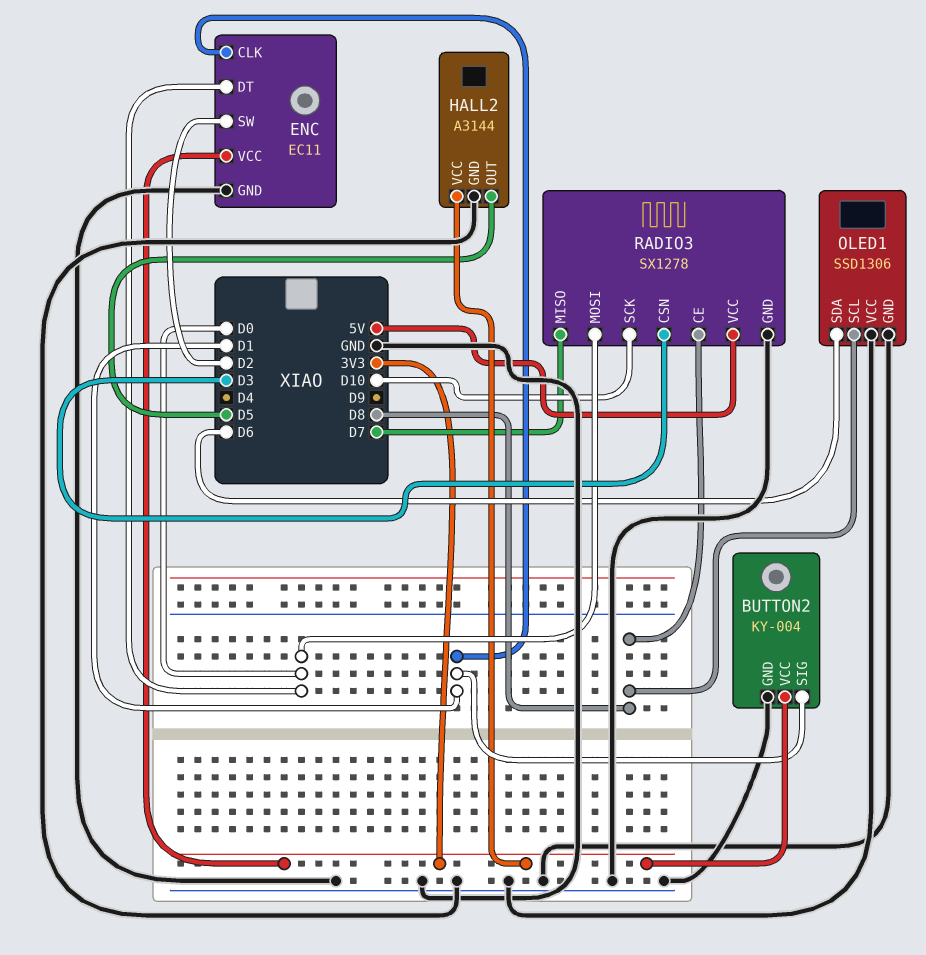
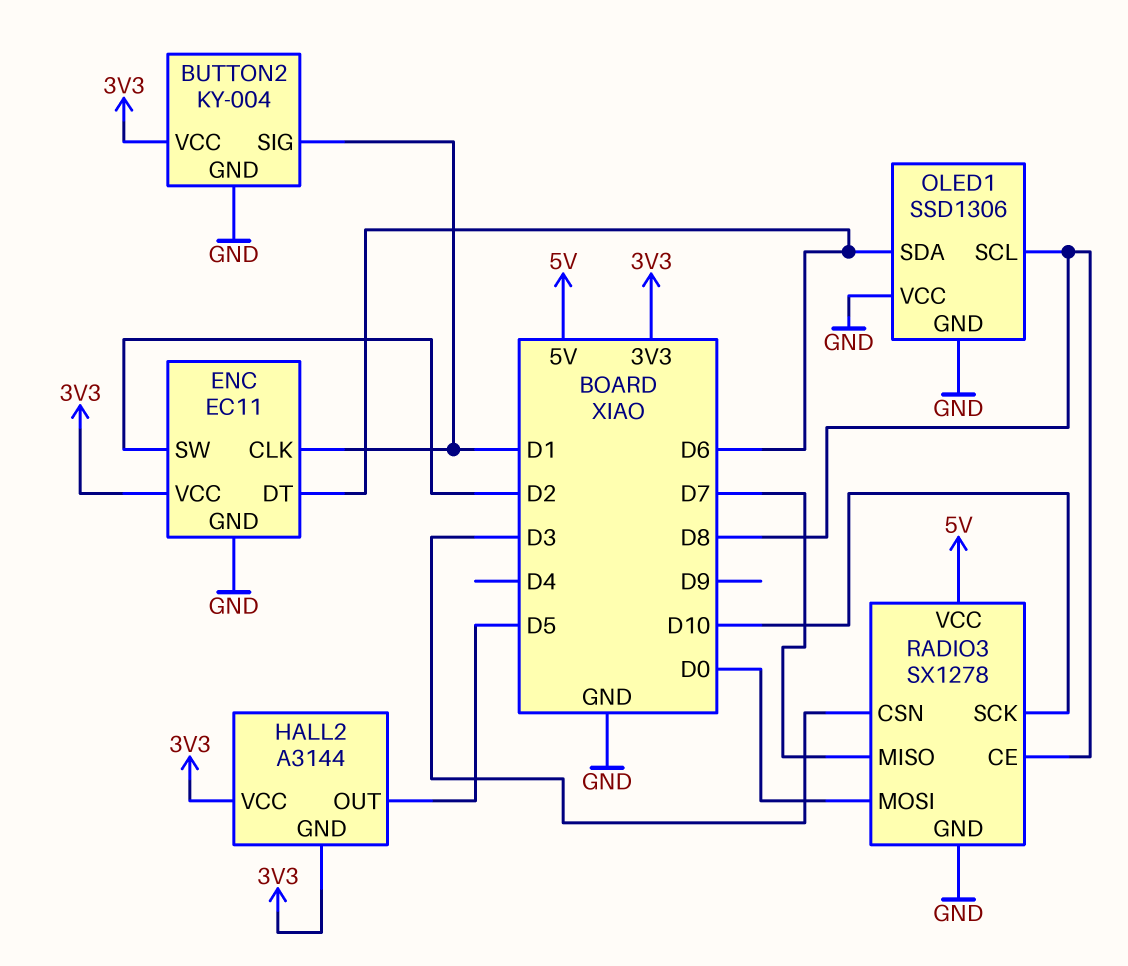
ENC pin DT: D0 -> D6
HALL2 pin GND: GND -> 3V3

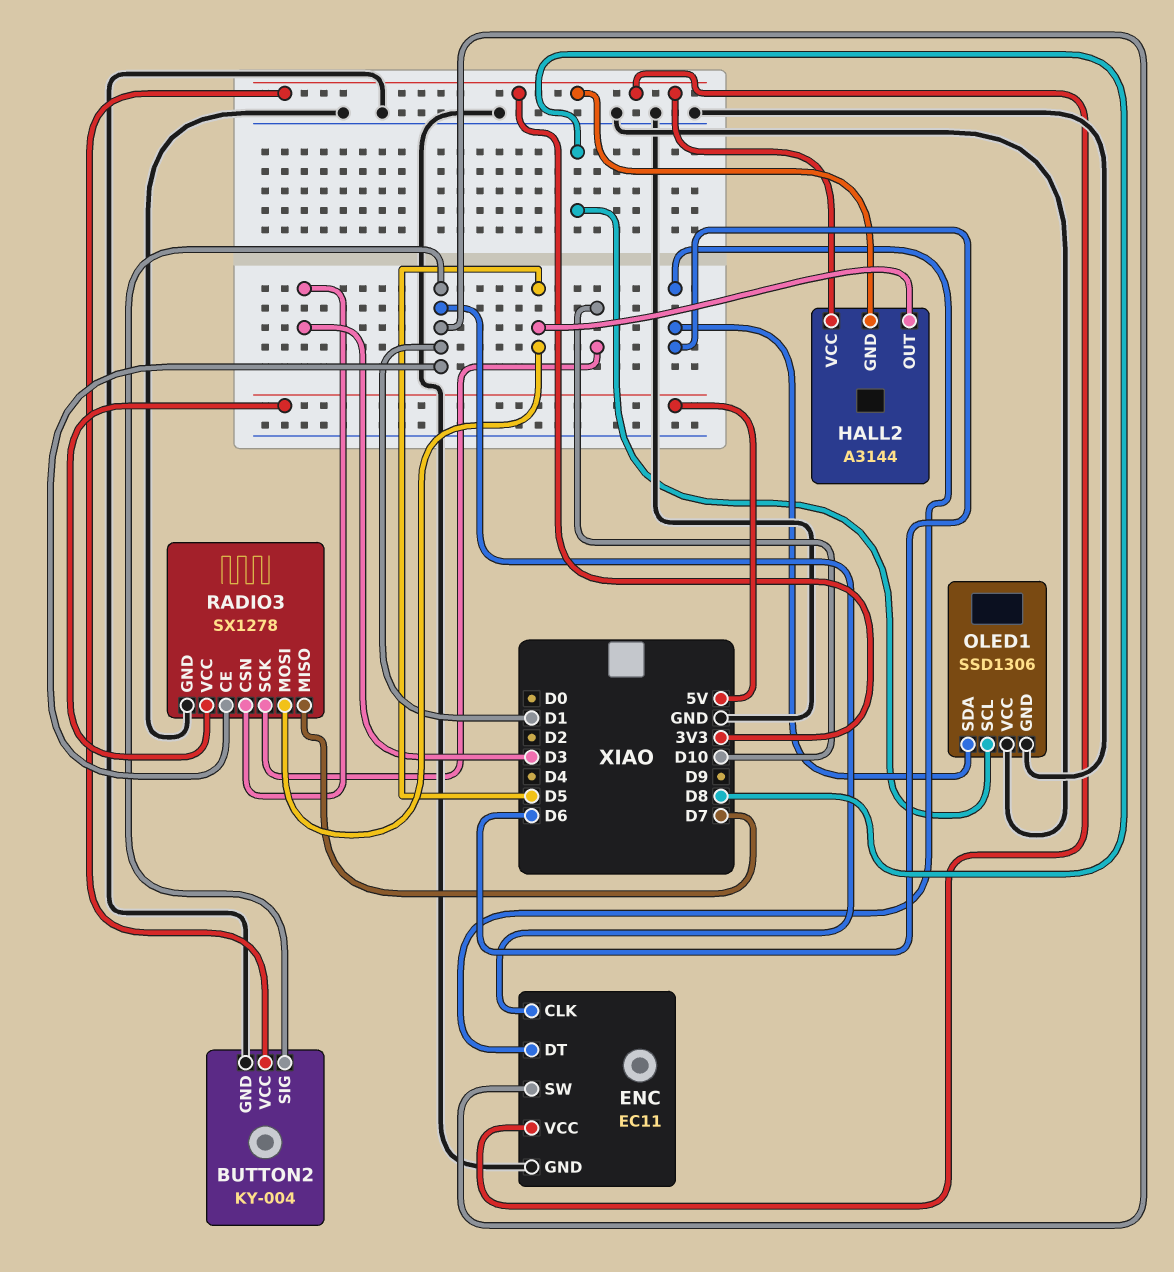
ENC pin SW: D2 -> D1
RADIO3 pin CE: D8 -> D1
RADIO3 pin MOSI: D0 -> D5

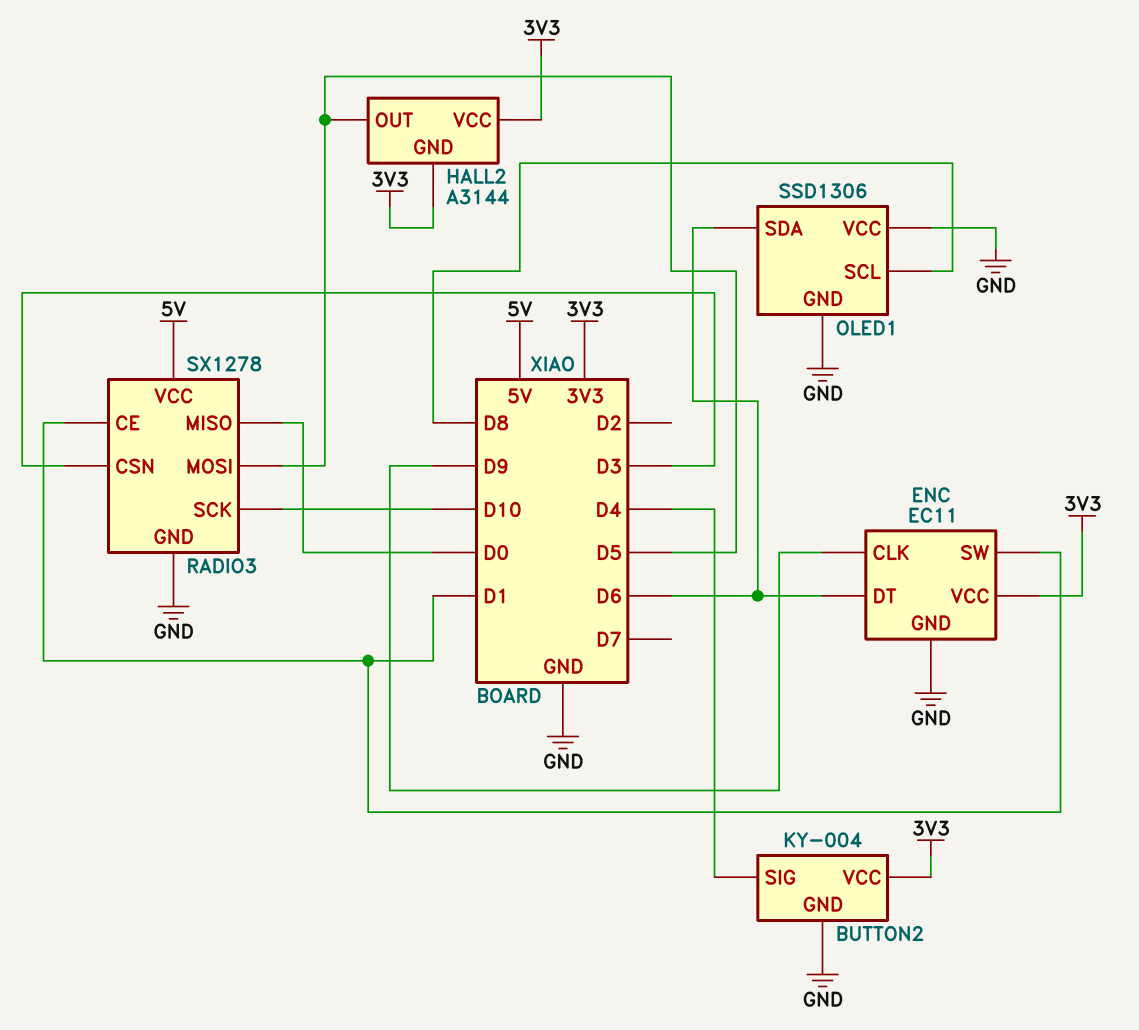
BUTTON2 pin SIG: D1 -> D4
ENC pin CLK: D1 -> D9
RADIO3 pin MISO: D7 -> D0

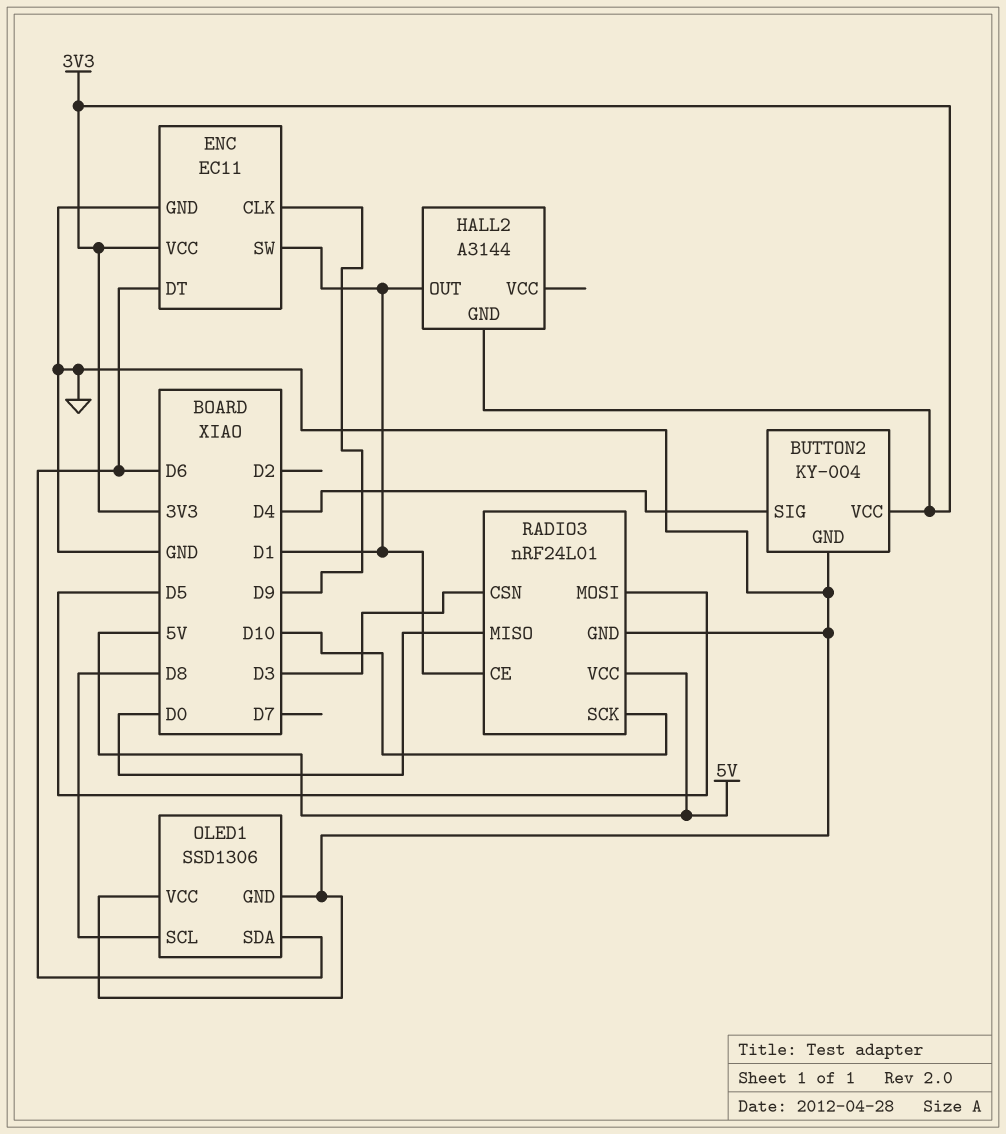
HALL2 pin OUT: D5 -> D1
HALL2 pin VCC: 3V3 -> none
RADIO3: SX1278 -> nRF24L01

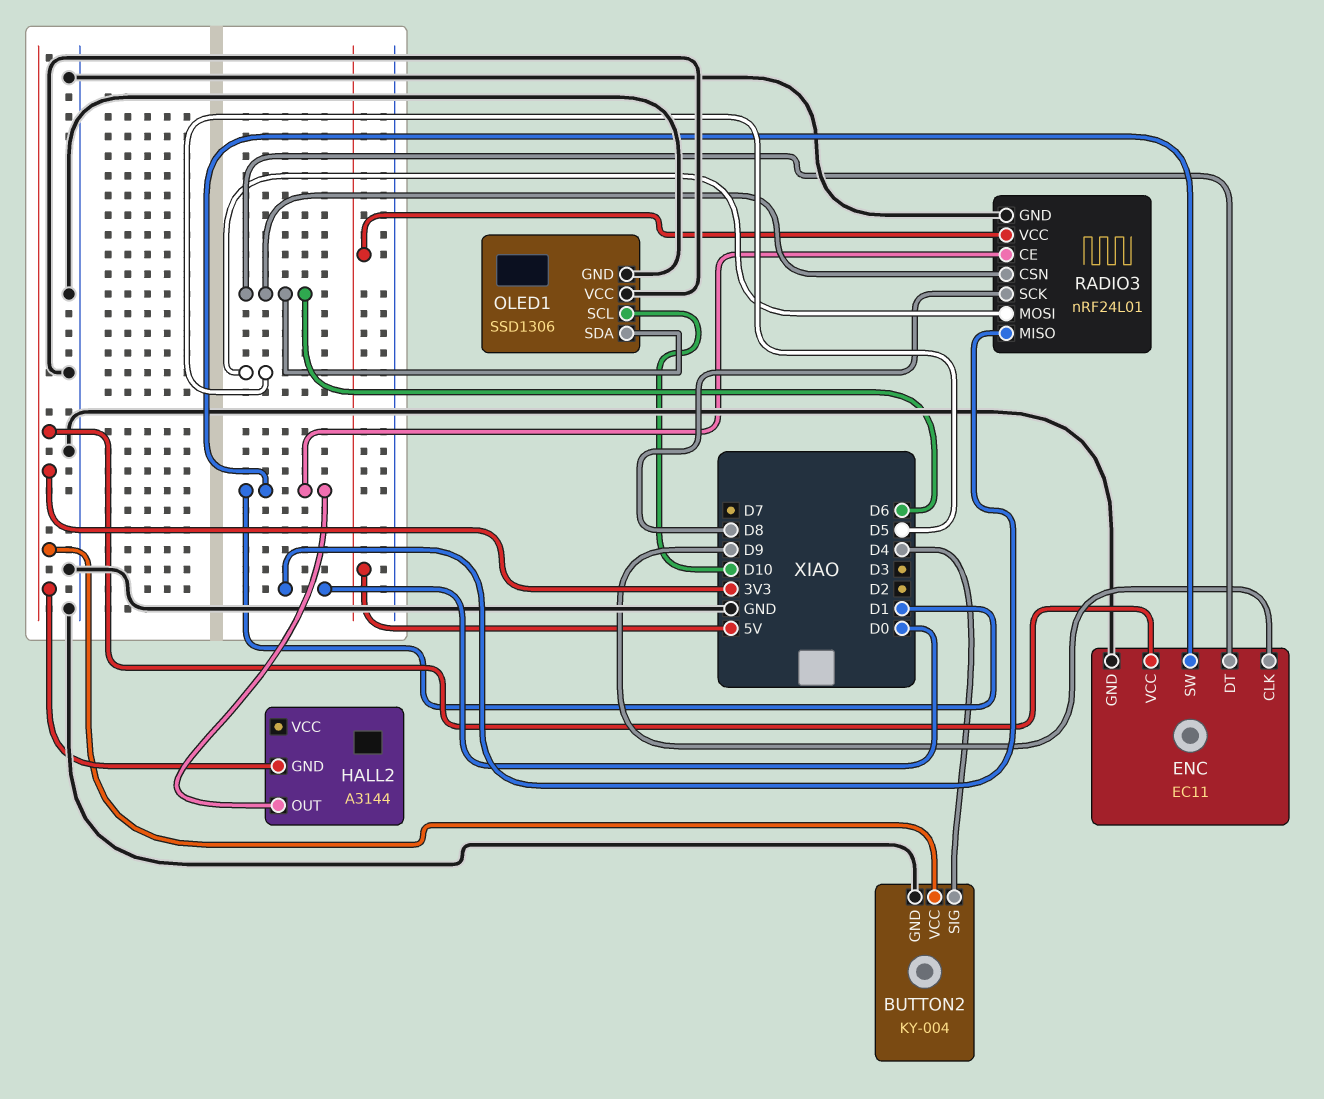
OLED1 pin SCL: D8 -> D10
RADIO3 pin CSN: D3 -> D6
RADIO3 pin SCK: D10 -> D8

